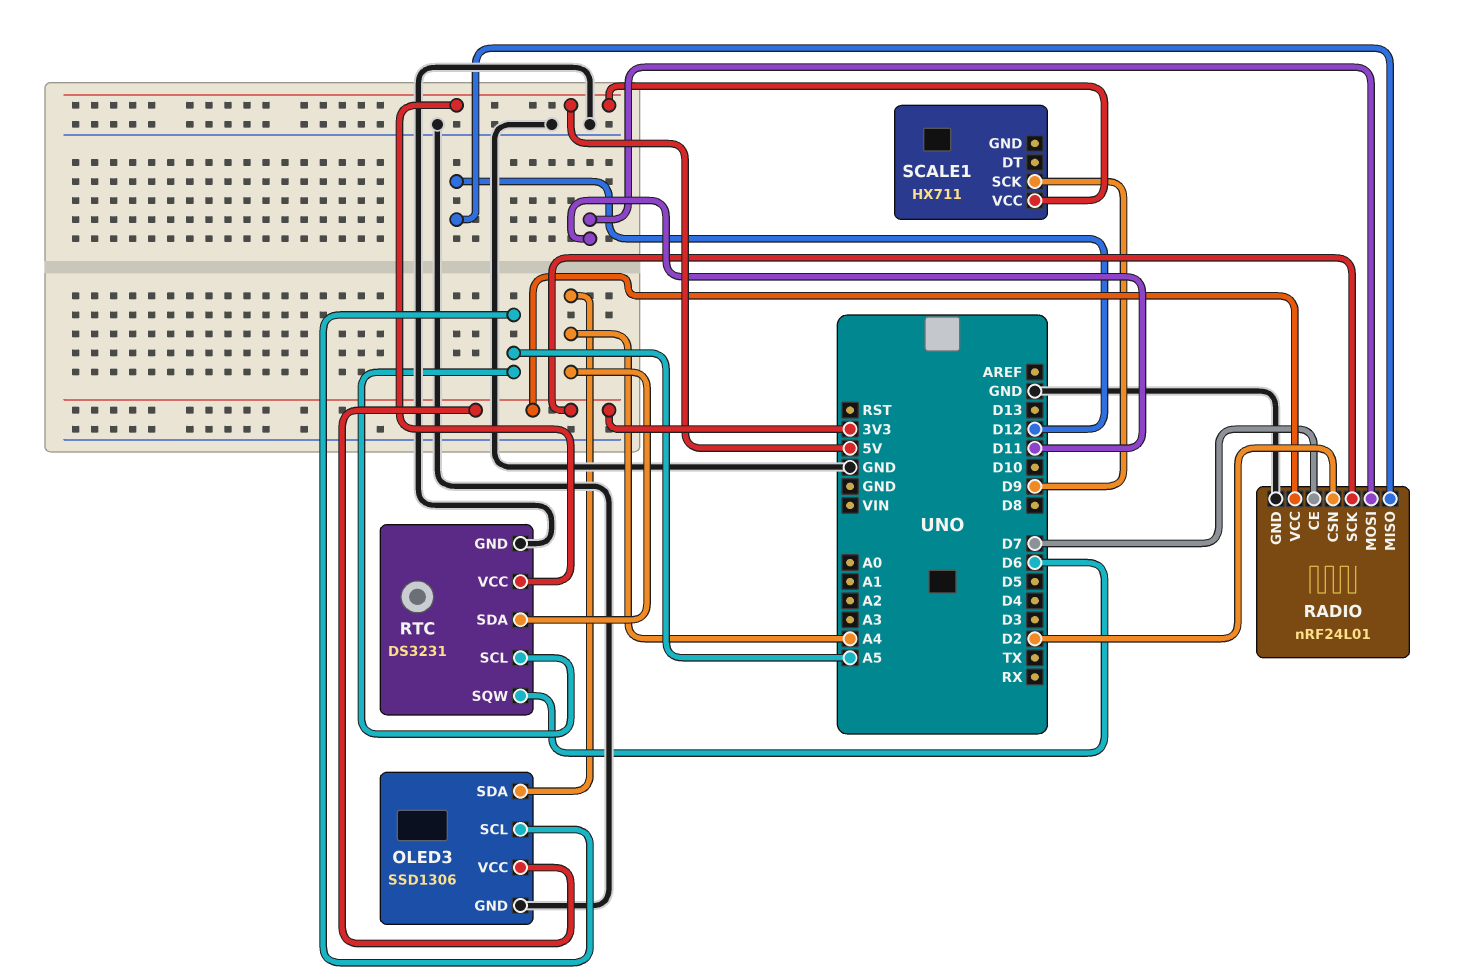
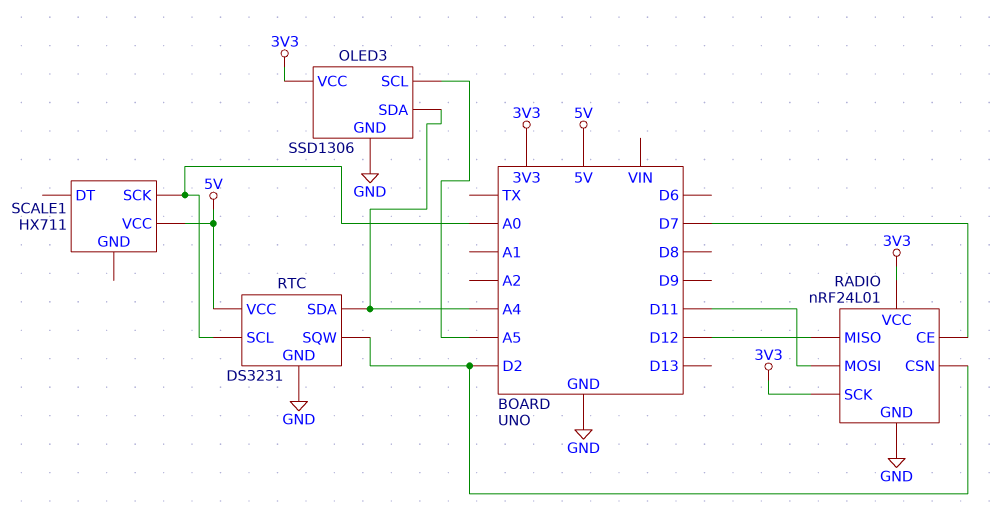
RTC pin SCL: A5 -> A0
RTC pin SQW: D6 -> D2
SCALE1 pin SCK: D9 -> A0

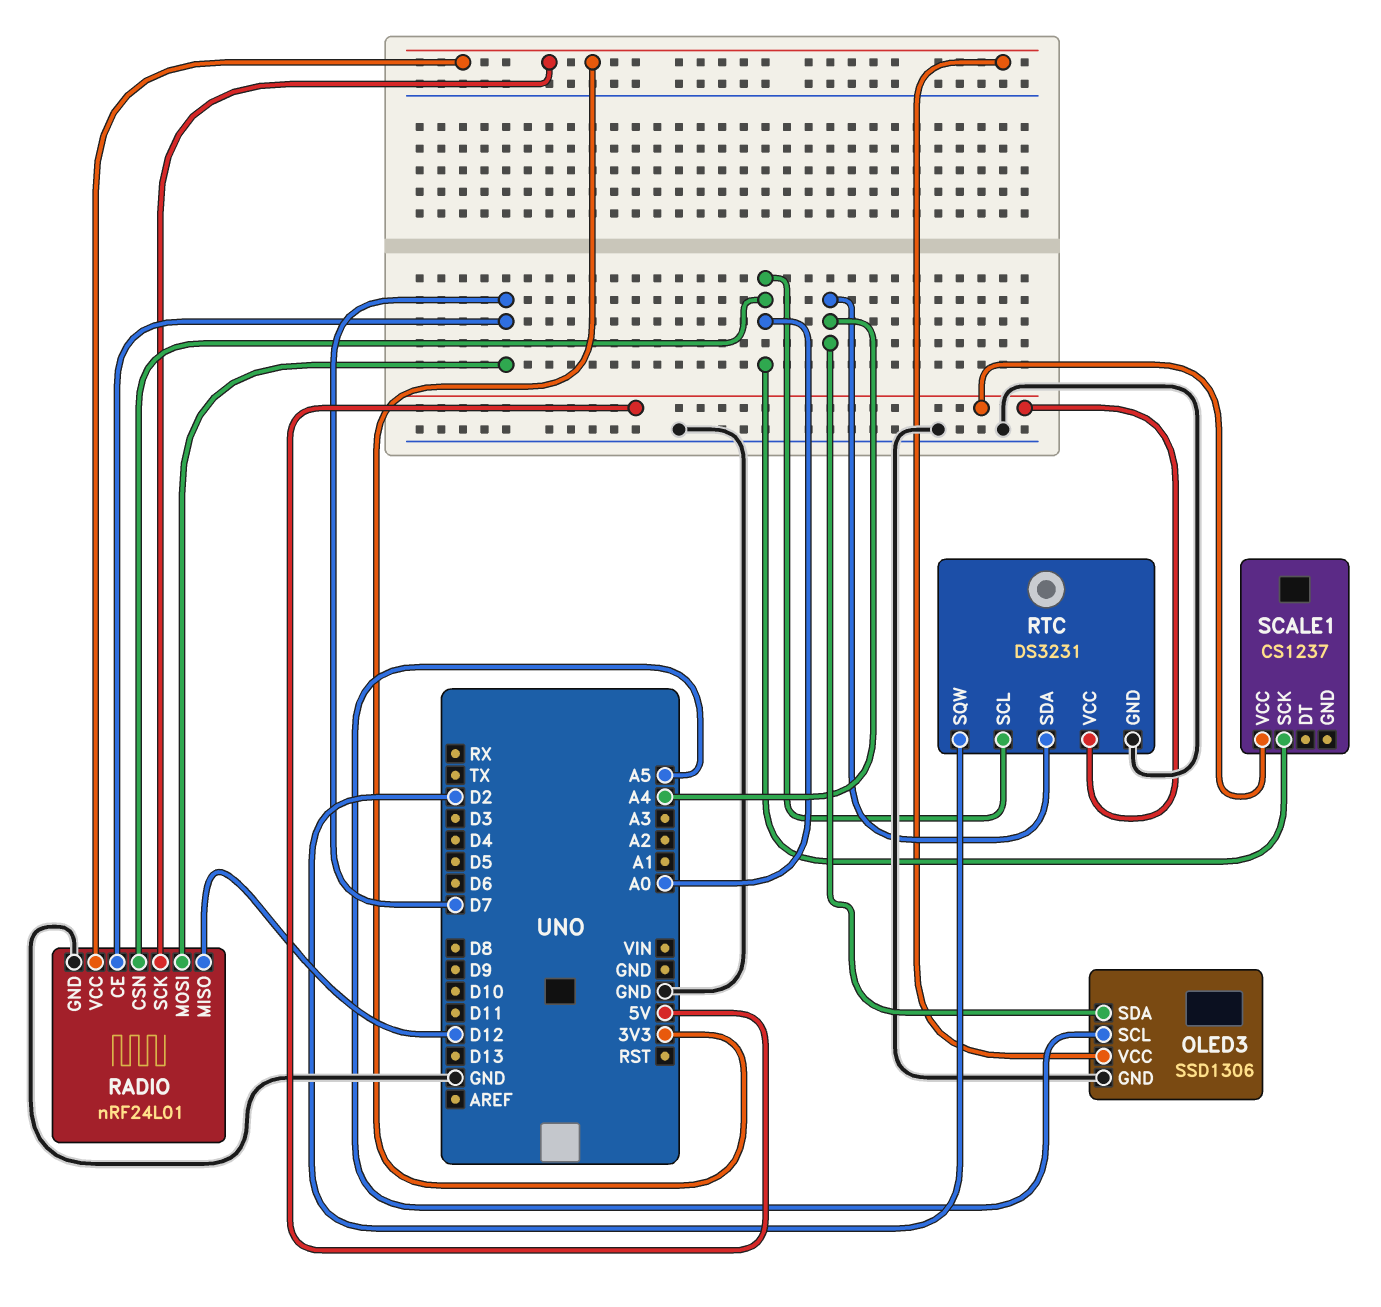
RADIO pin CSN: D2 -> A0
RADIO pin MOSI: D11 -> D7
SCALE1: HX711 -> CS1237

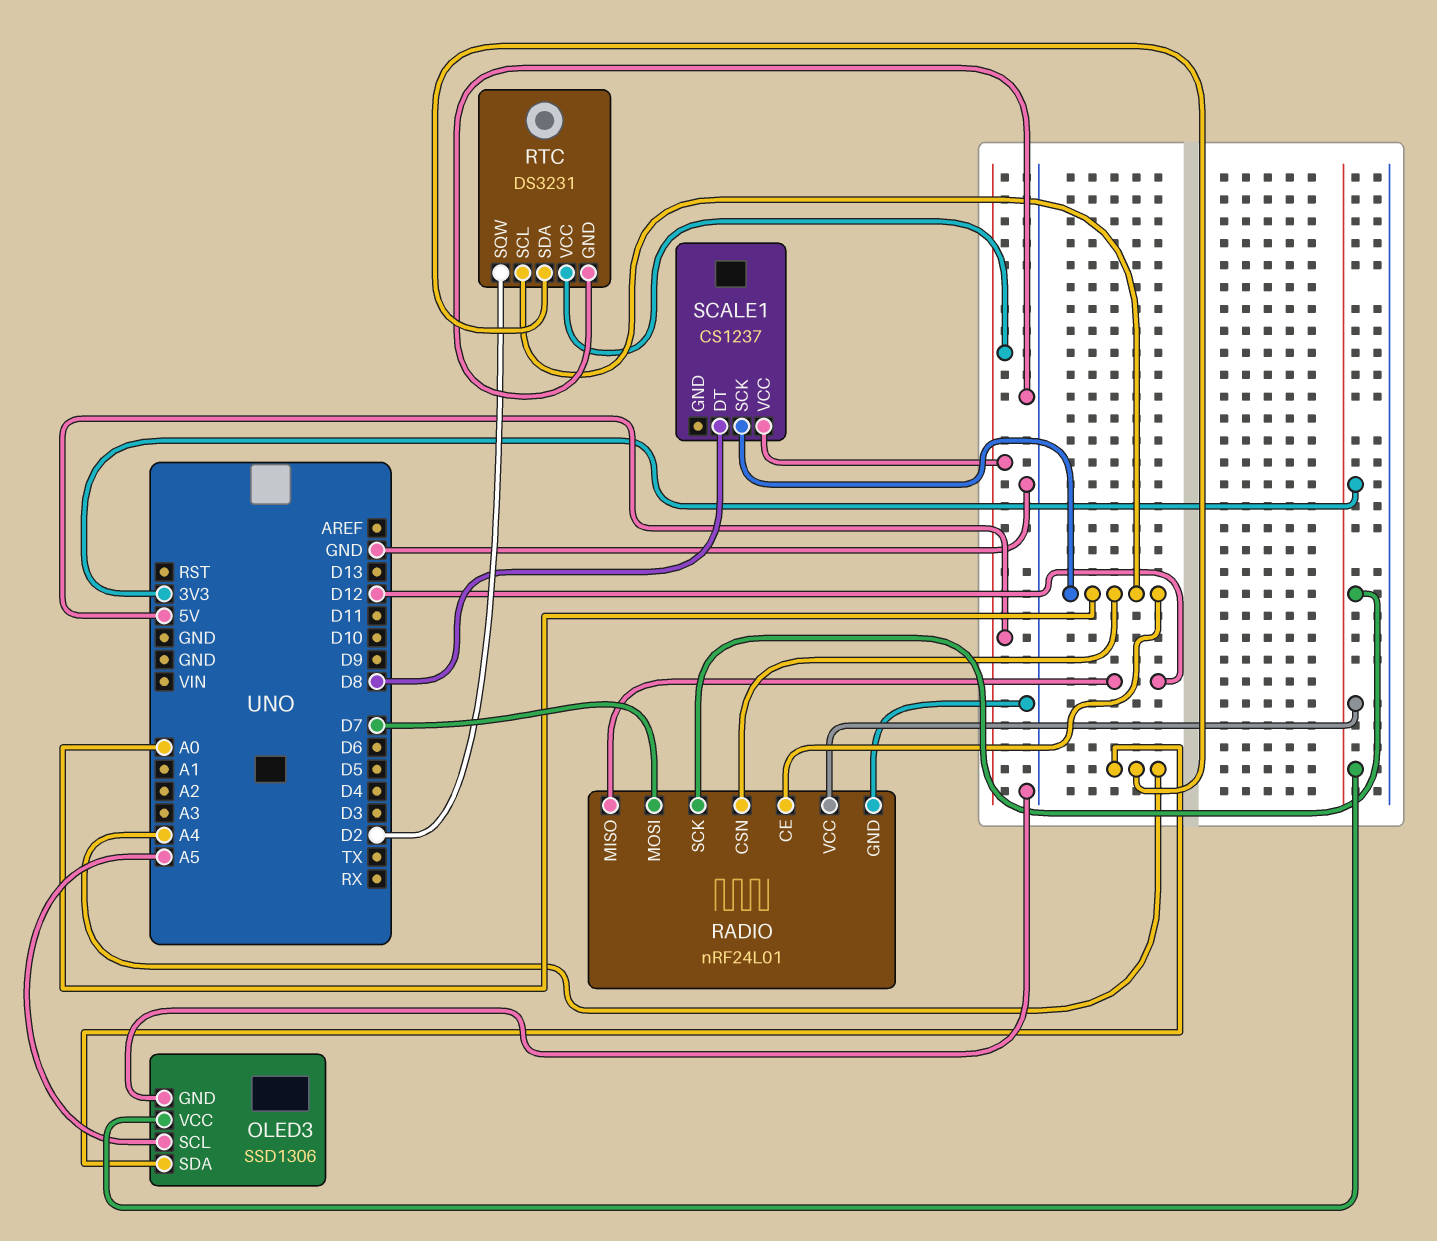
RADIO pin CE: D7 -> A0
SCALE1 pin DT: none -> D8

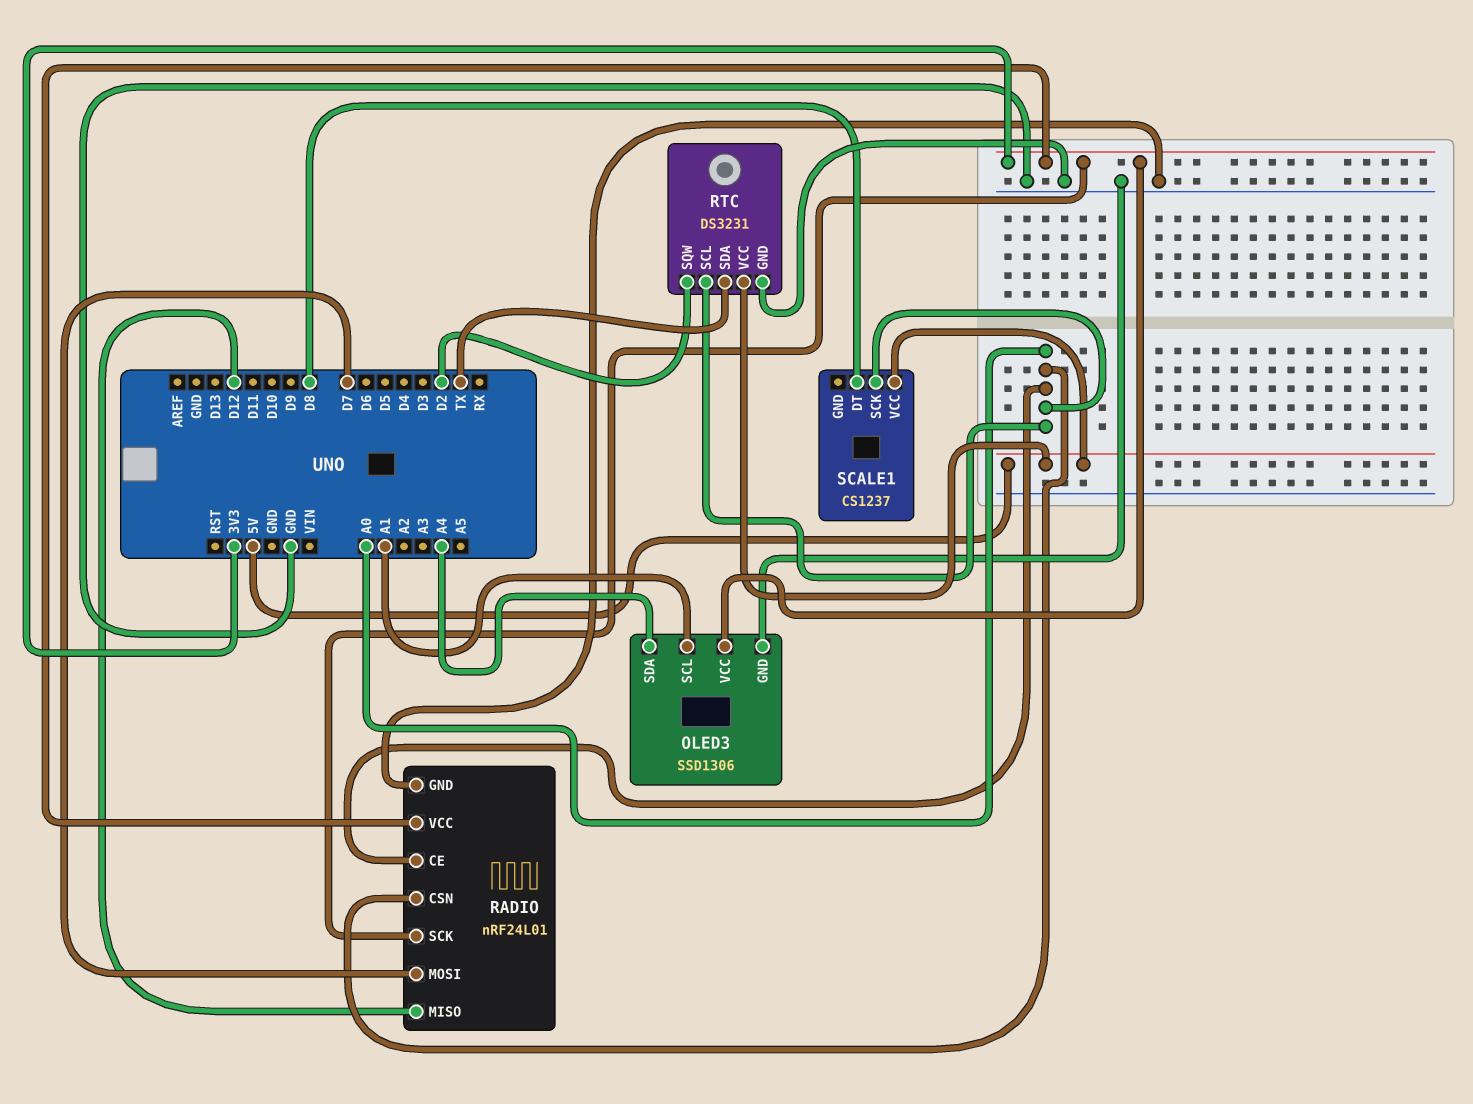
OLED3 pin SCL: A5 -> A1
RTC pin SDA: A4 -> TX

